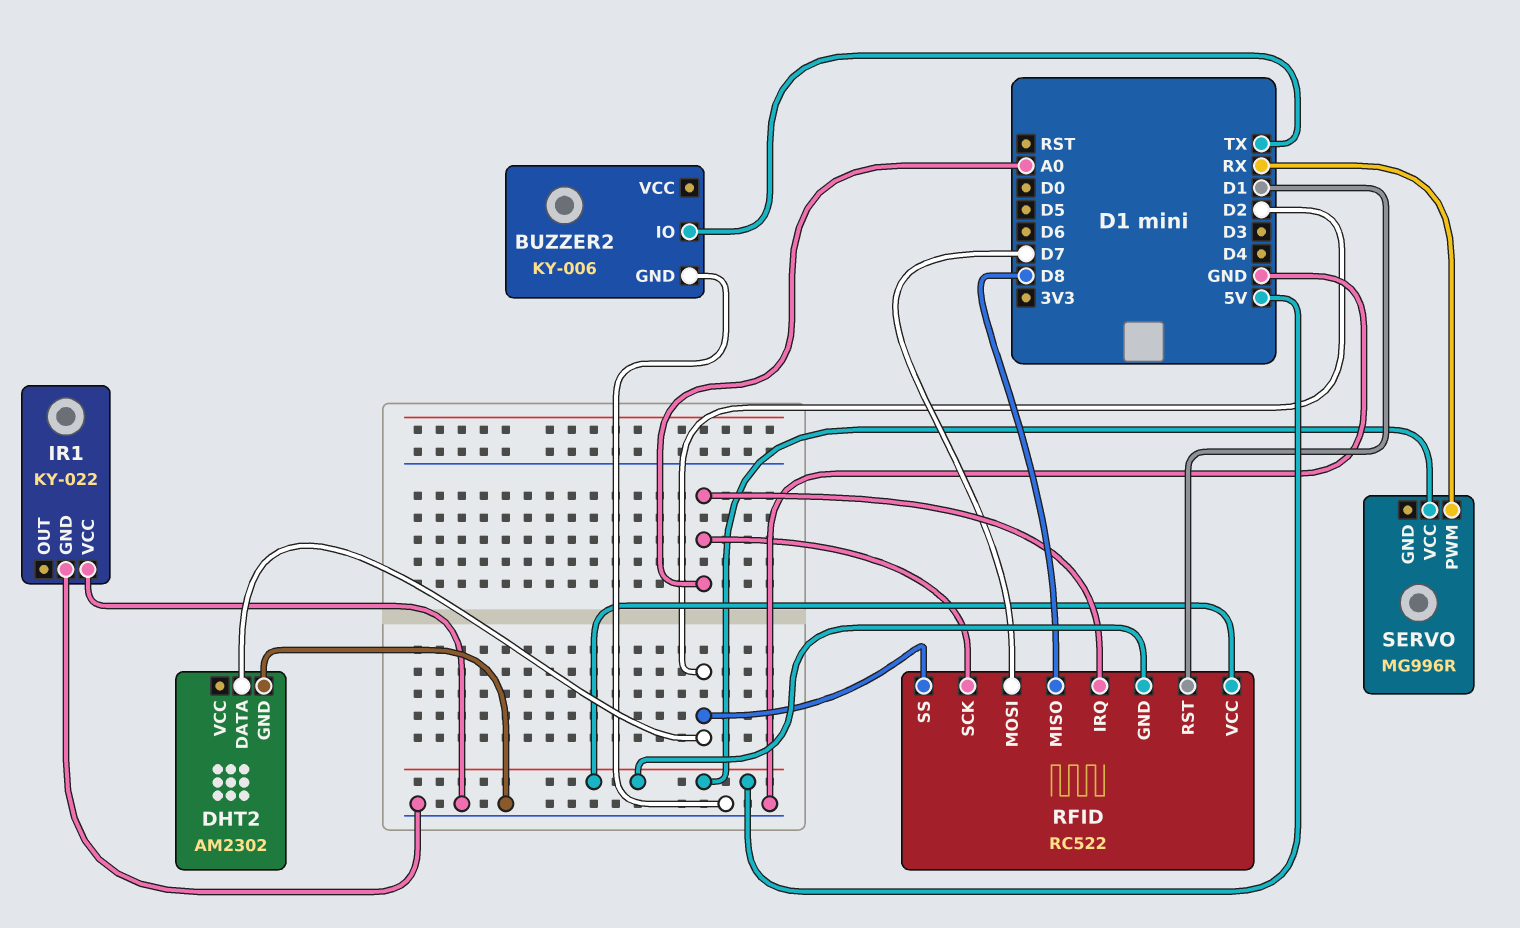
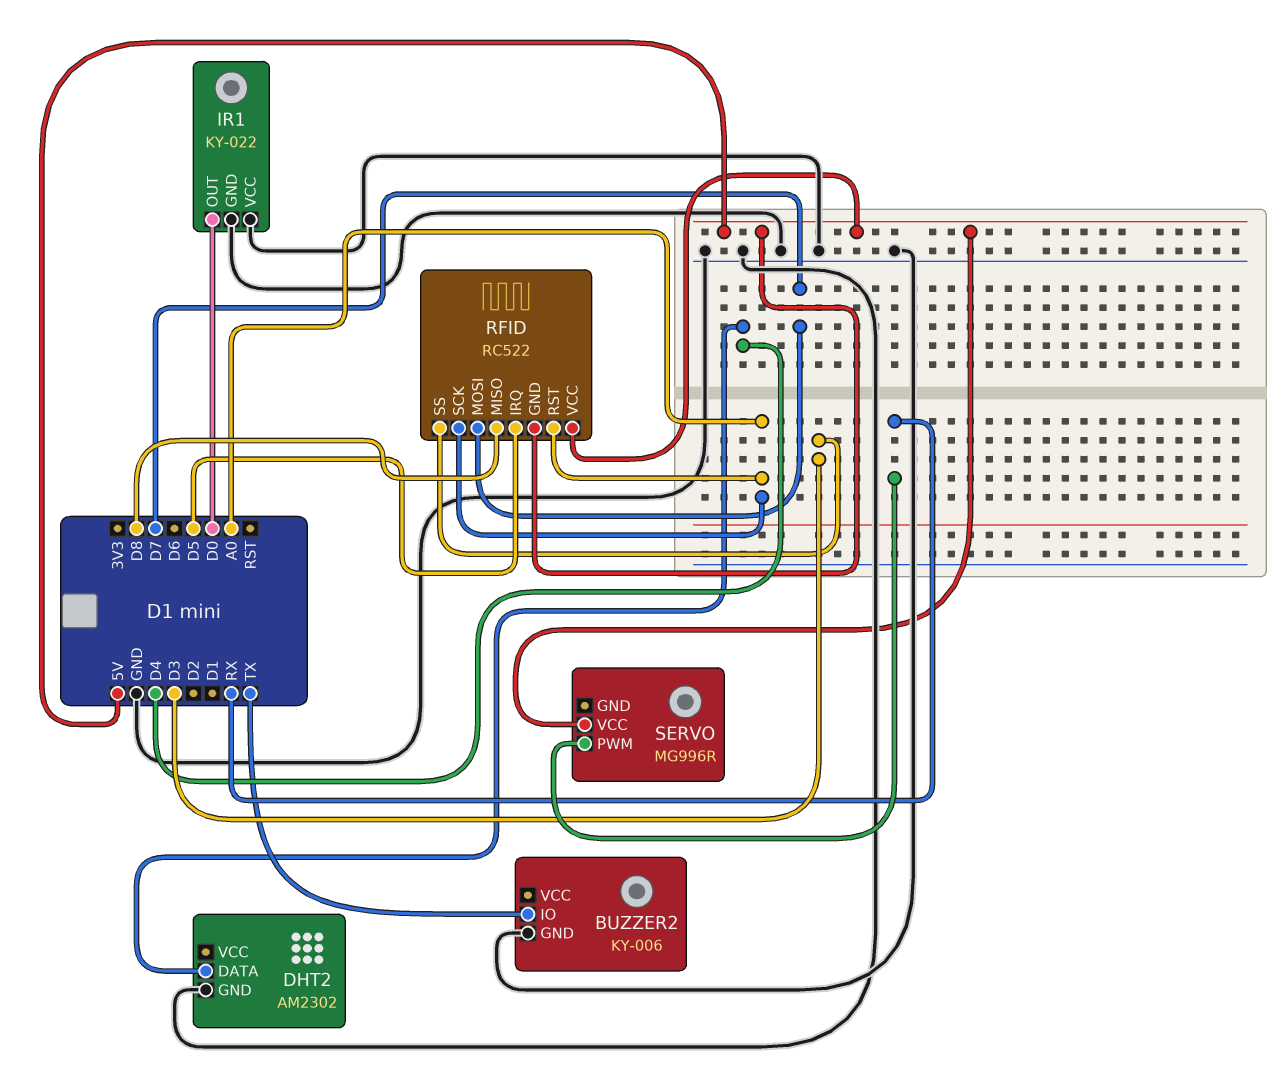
DHT2 pin DATA: D2 -> D4
IR1 pin OUT: none -> D0
RFID pin IRQ: A0 -> D5
RFID pin RST: D1 -> A0
RFID pin SS: D2 -> D3

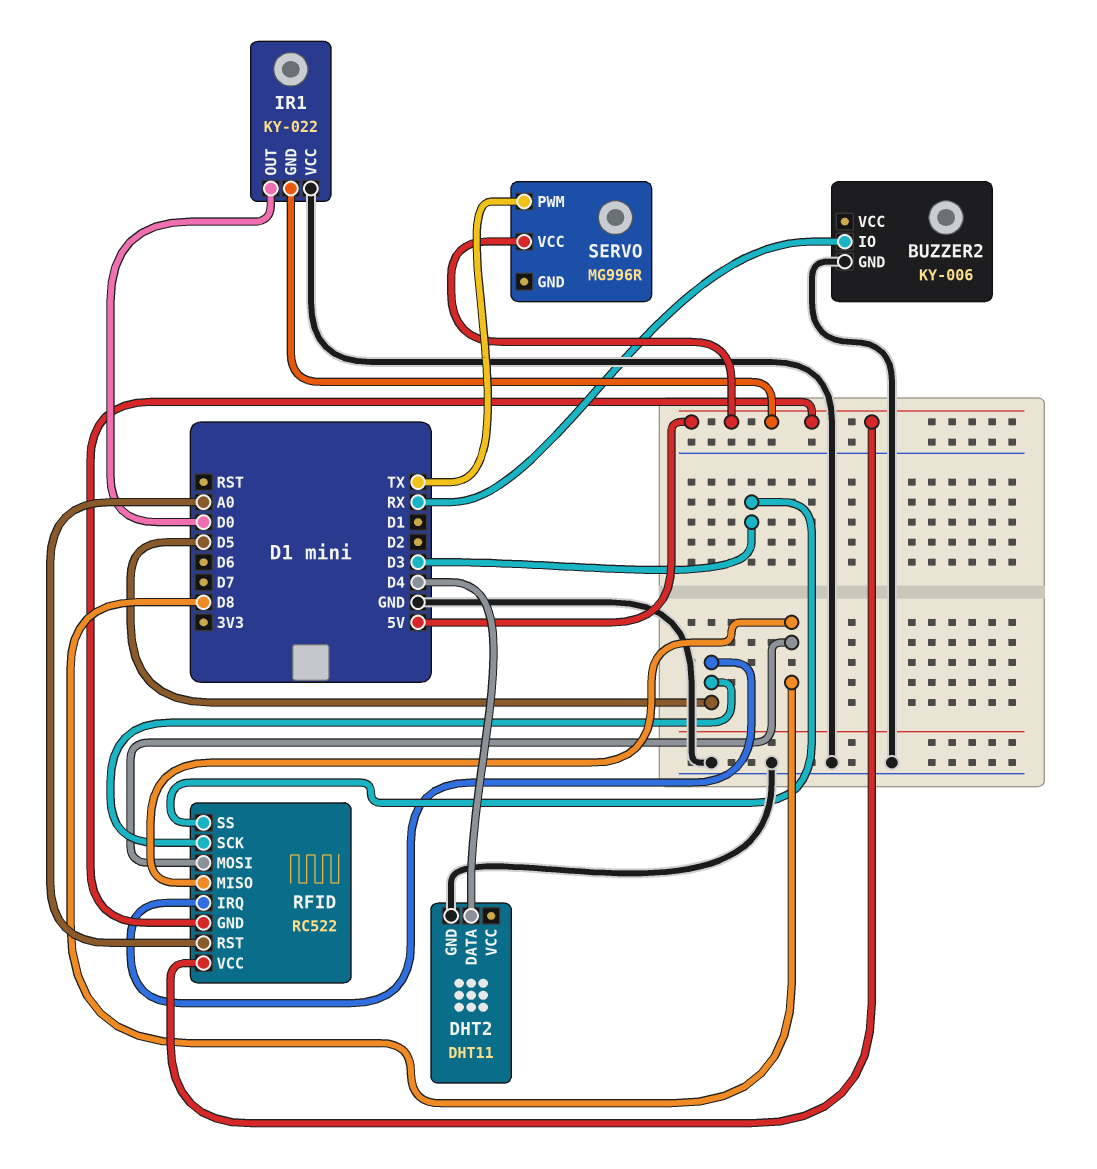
BUZZER2 pin IO: TX -> RX
DHT2: AM2302 -> DHT11
IR1 pin GND: GND -> 5V
RFID pin MOSI: D7 -> D8
RFID pin SCK: A0 -> D5
SERVO pin PWM: RX -> TX

